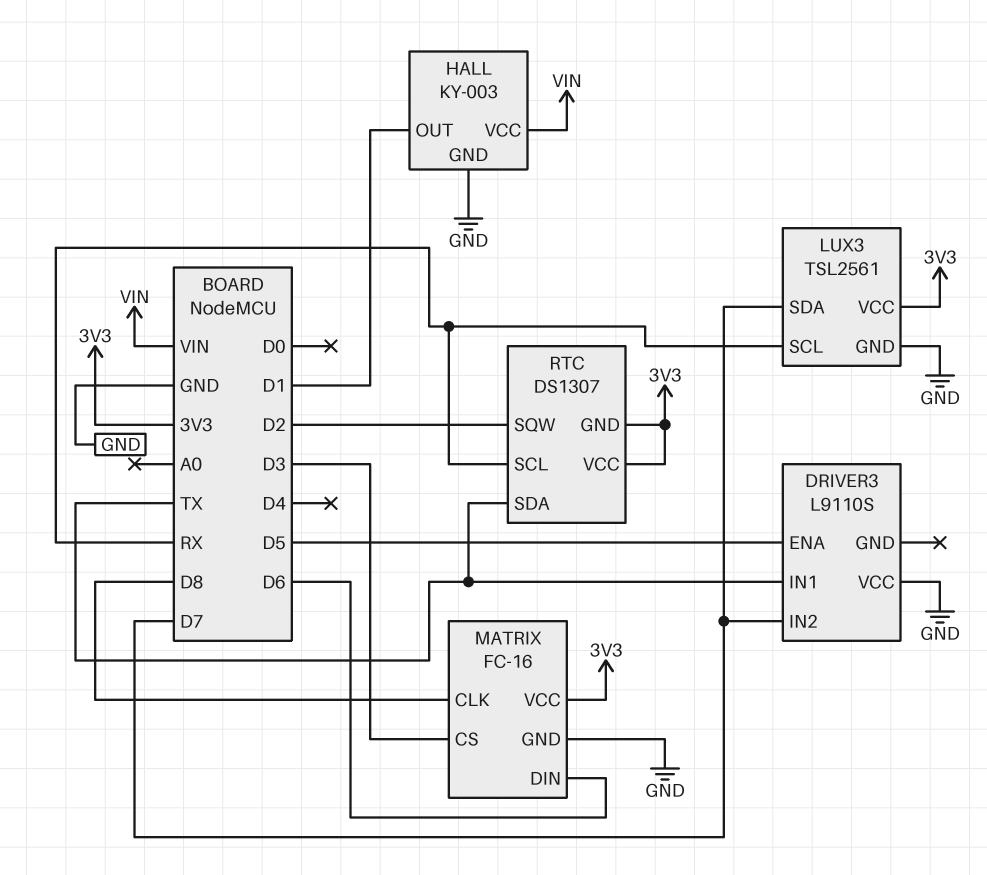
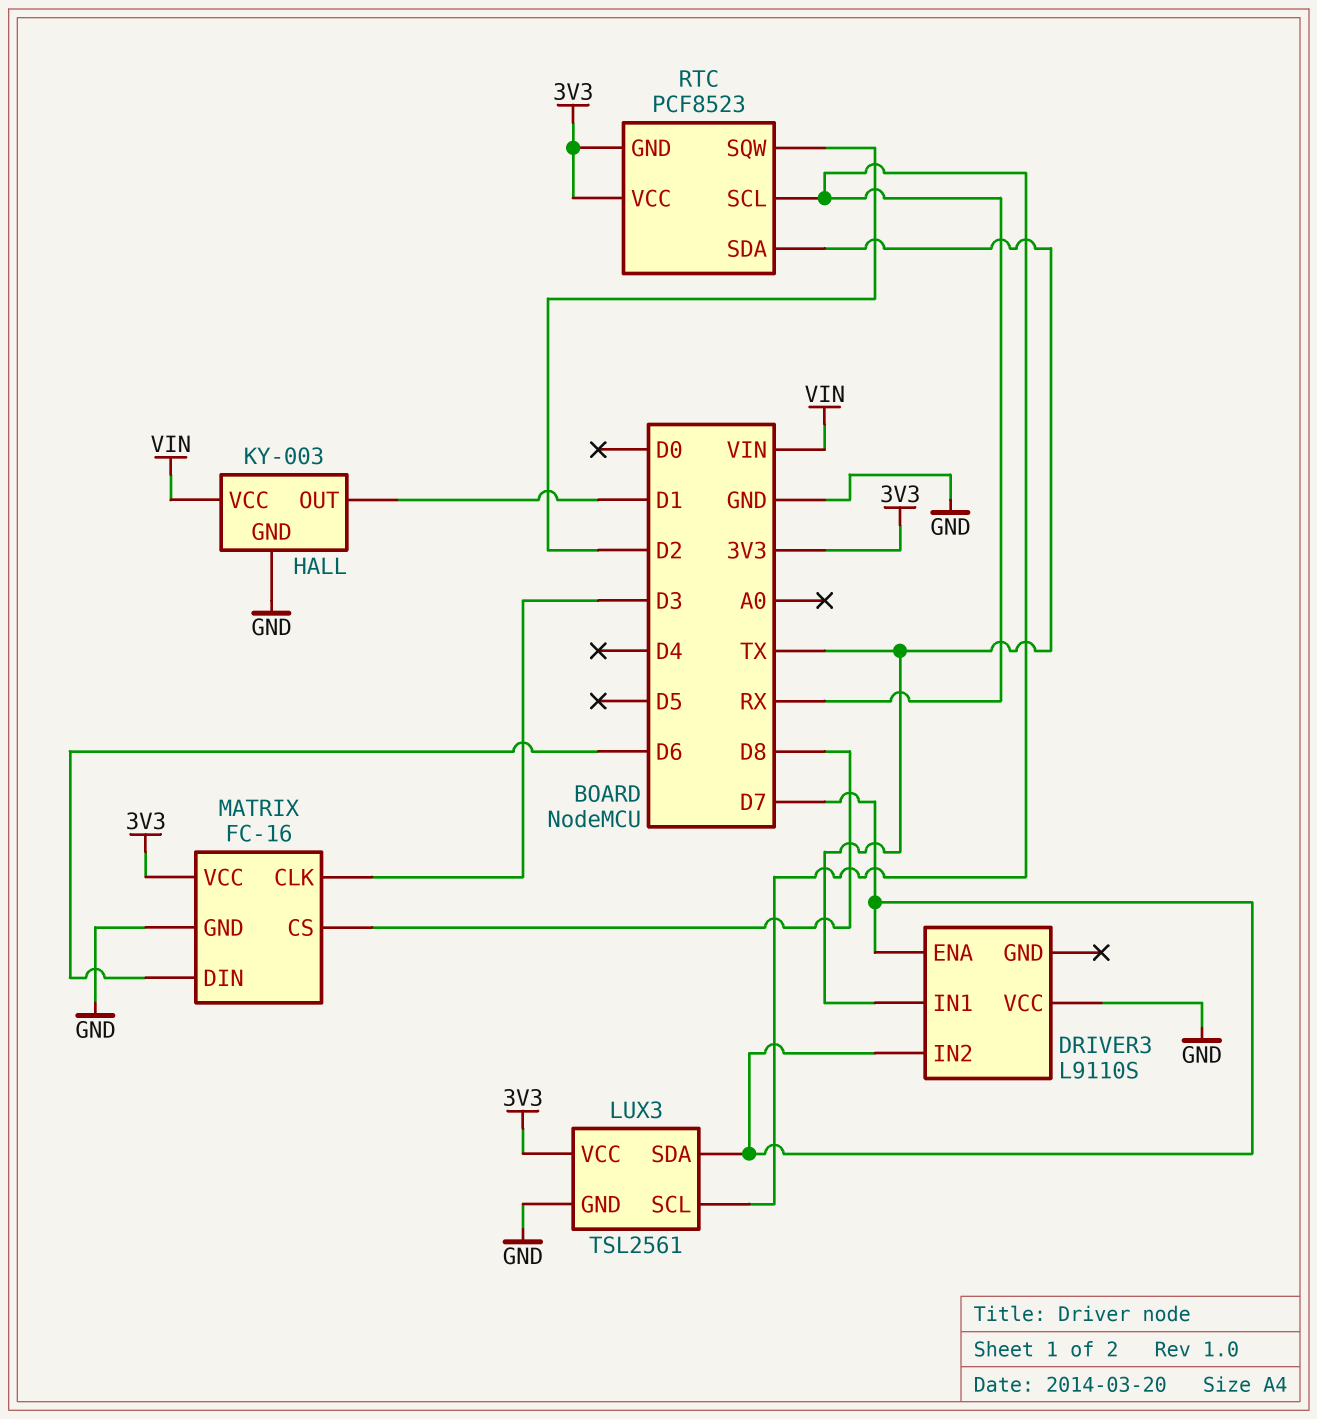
DRIVER3 pin ENA: D5 -> D7
MATRIX pin CLK: D8 -> D3
MATRIX pin CS: D3 -> D8
RTC: DS1307 -> PCF8523

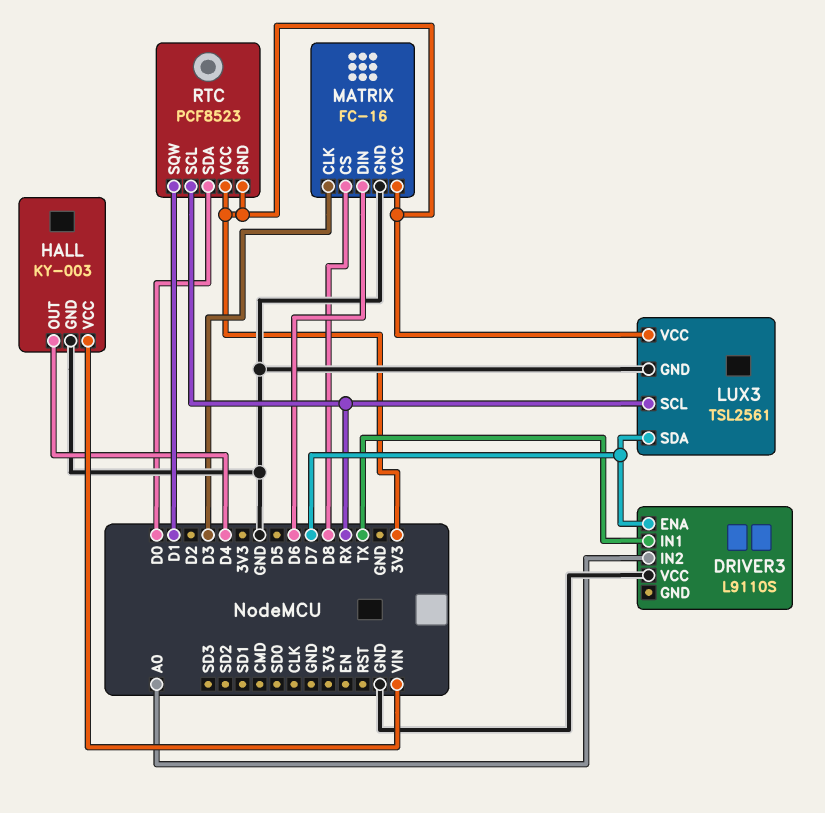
DRIVER3 pin IN2: D7 -> A0
HALL pin OUT: D1 -> D4
RTC pin SDA: TX -> D0
RTC pin SQW: D2 -> D1

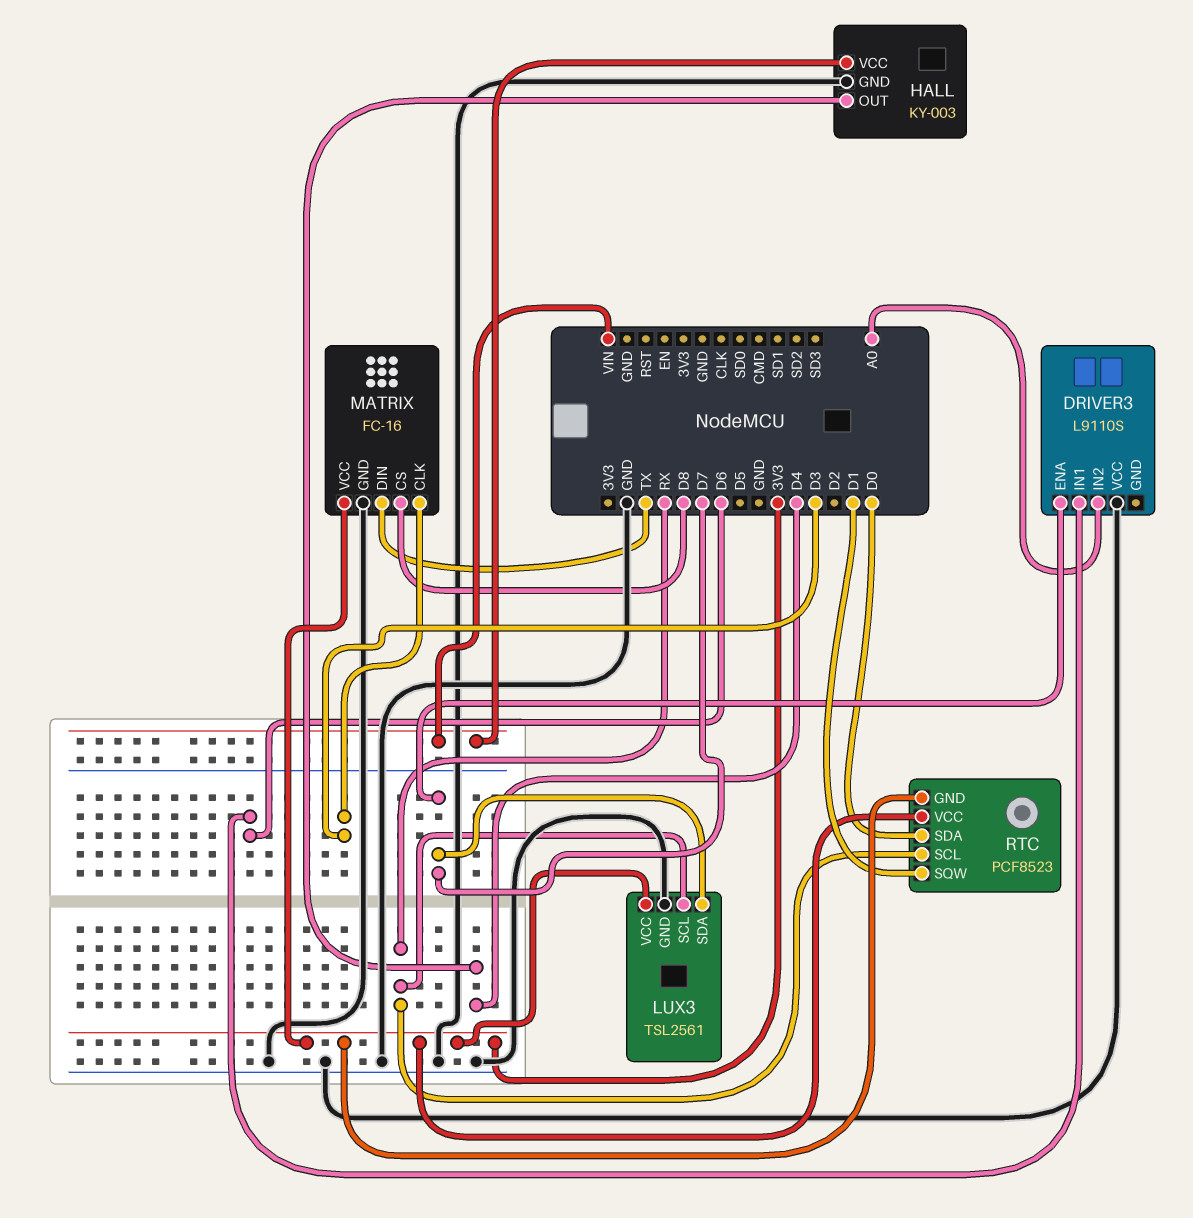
DRIVER3 pin IN1: TX -> D6
MATRIX pin DIN: D6 -> TX

